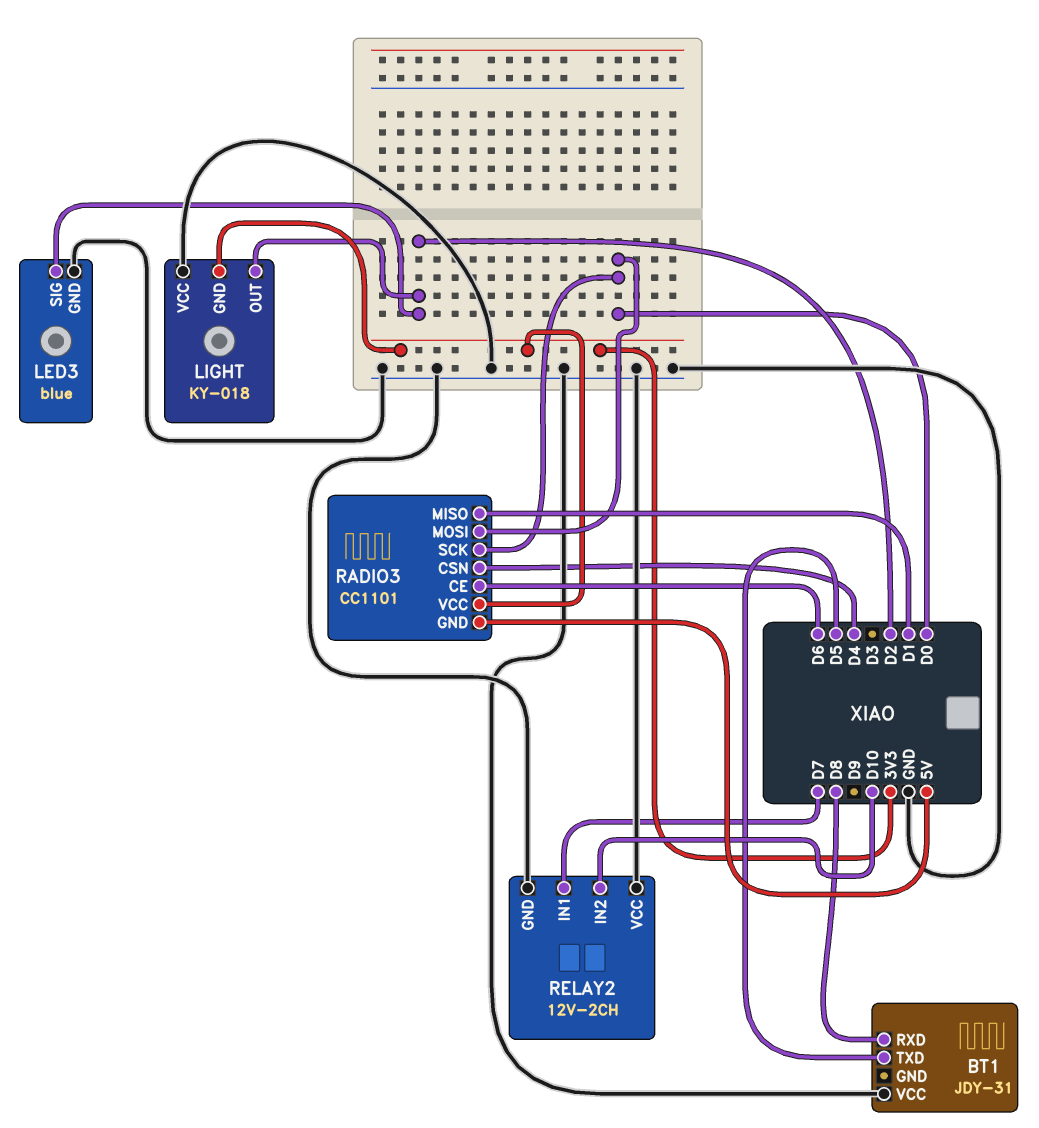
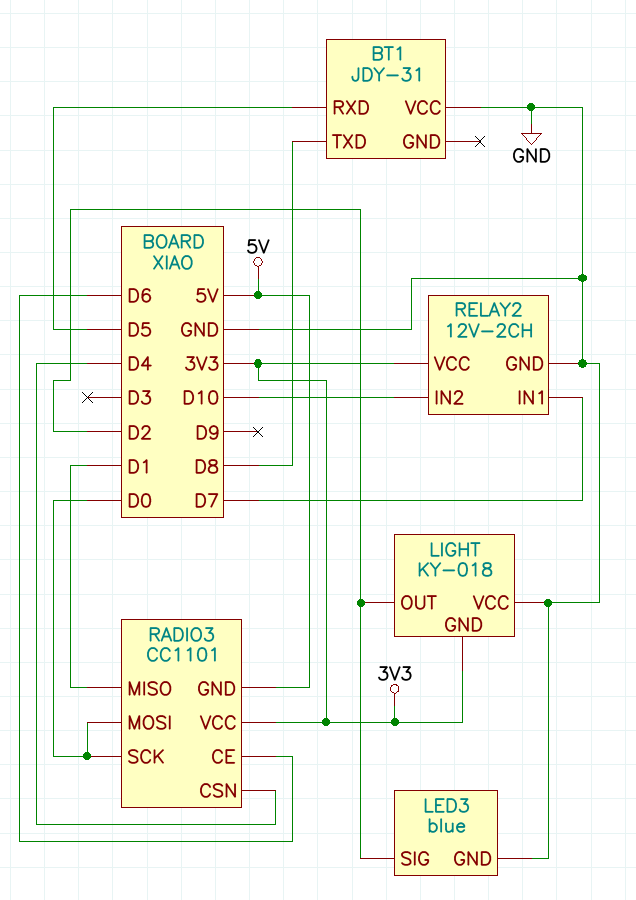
BT1 pin RXD: D8 -> D5
BT1 pin TXD: D5 -> D8
RELAY2 pin VCC: GND -> 3V3

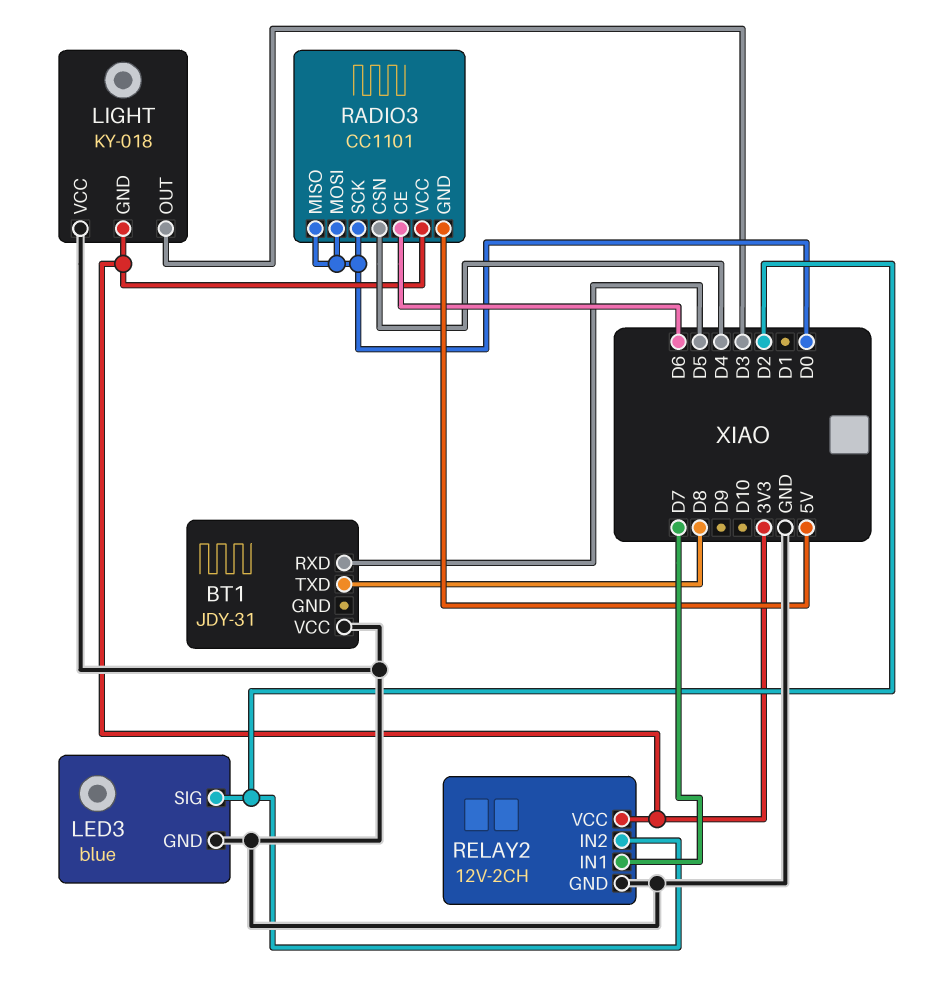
LIGHT pin OUT: D2 -> D3
RADIO3 pin MISO: D1 -> D0
RELAY2 pin IN2: D10 -> D2

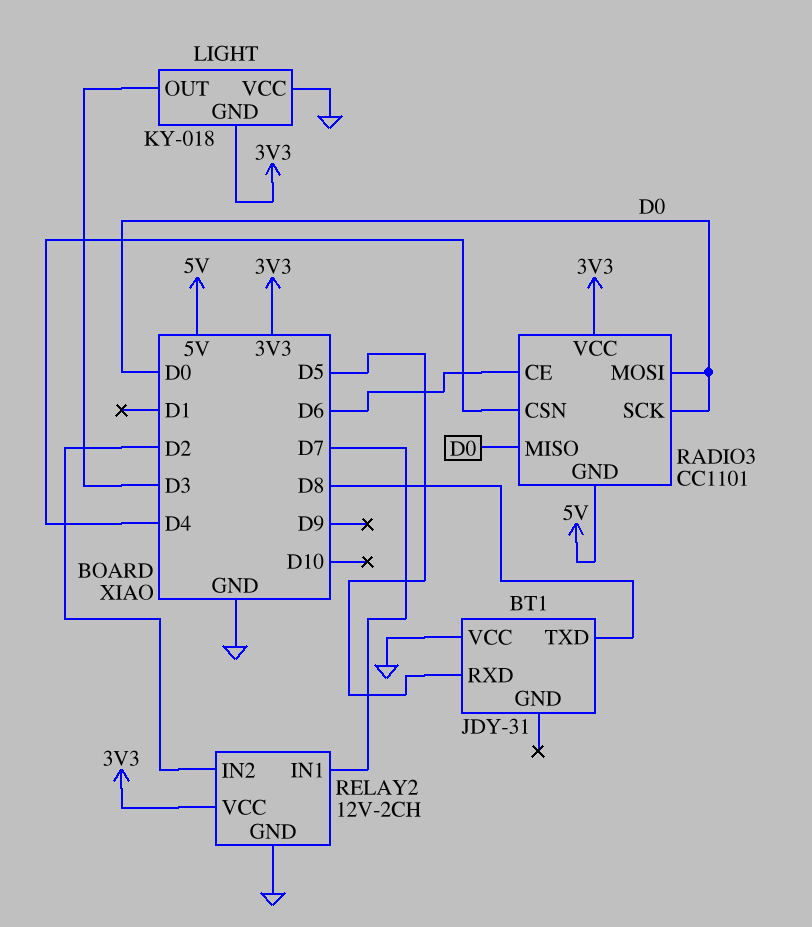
LED3: blue -> none
LED3 pin GND: GND -> none
LED3 pin SIG: D2 -> none

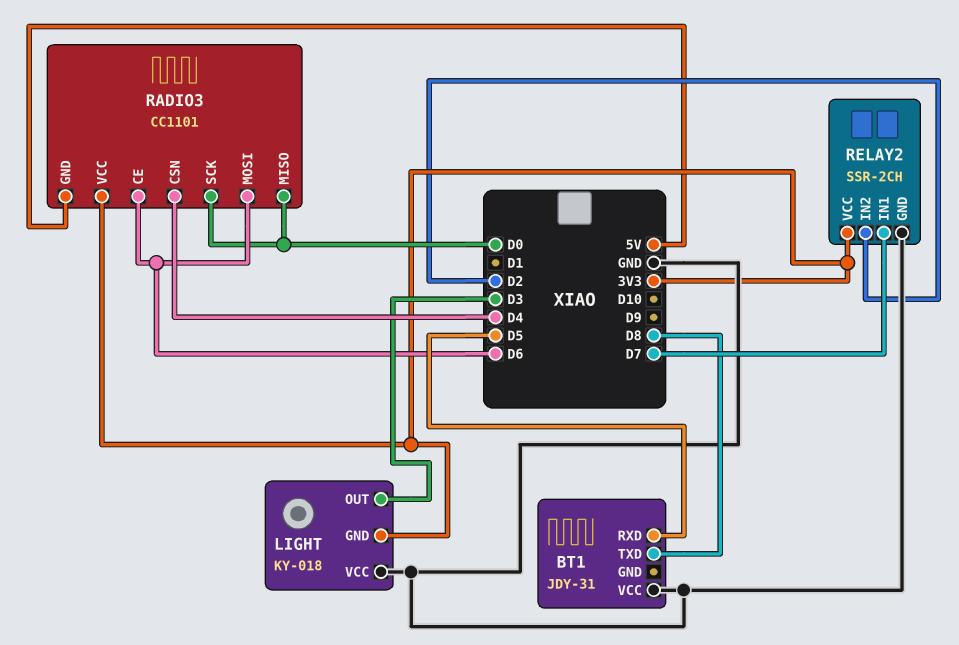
RADIO3 pin MOSI: D0 -> D6
RELAY2: 12V-2CH -> SSR-2CH

